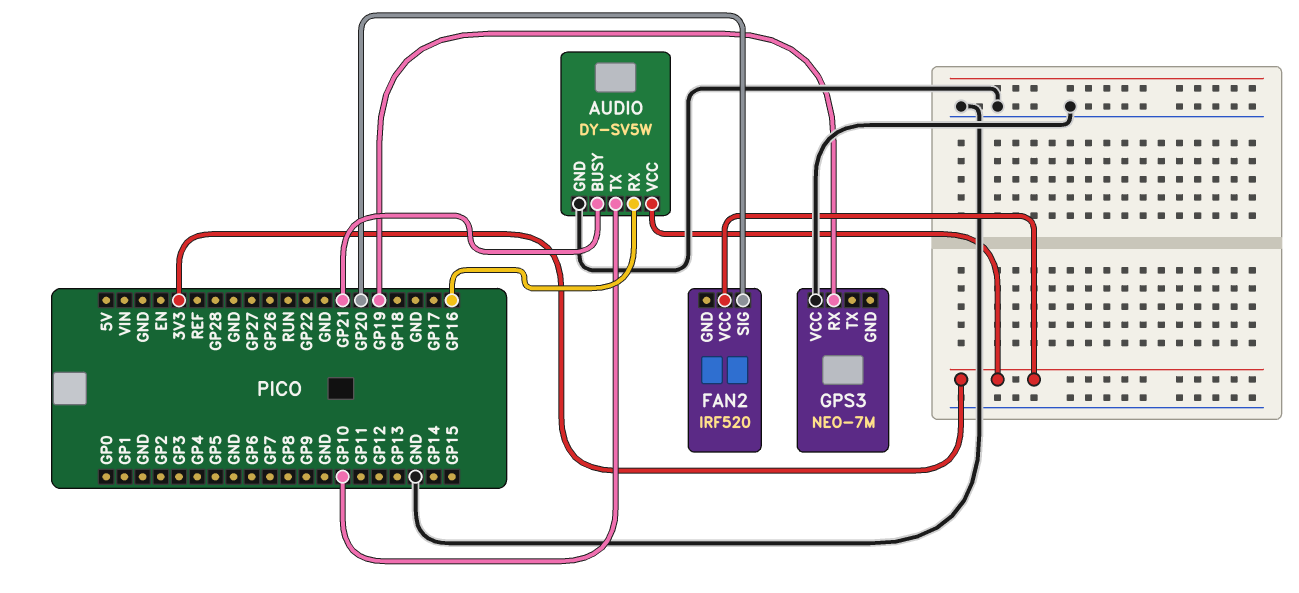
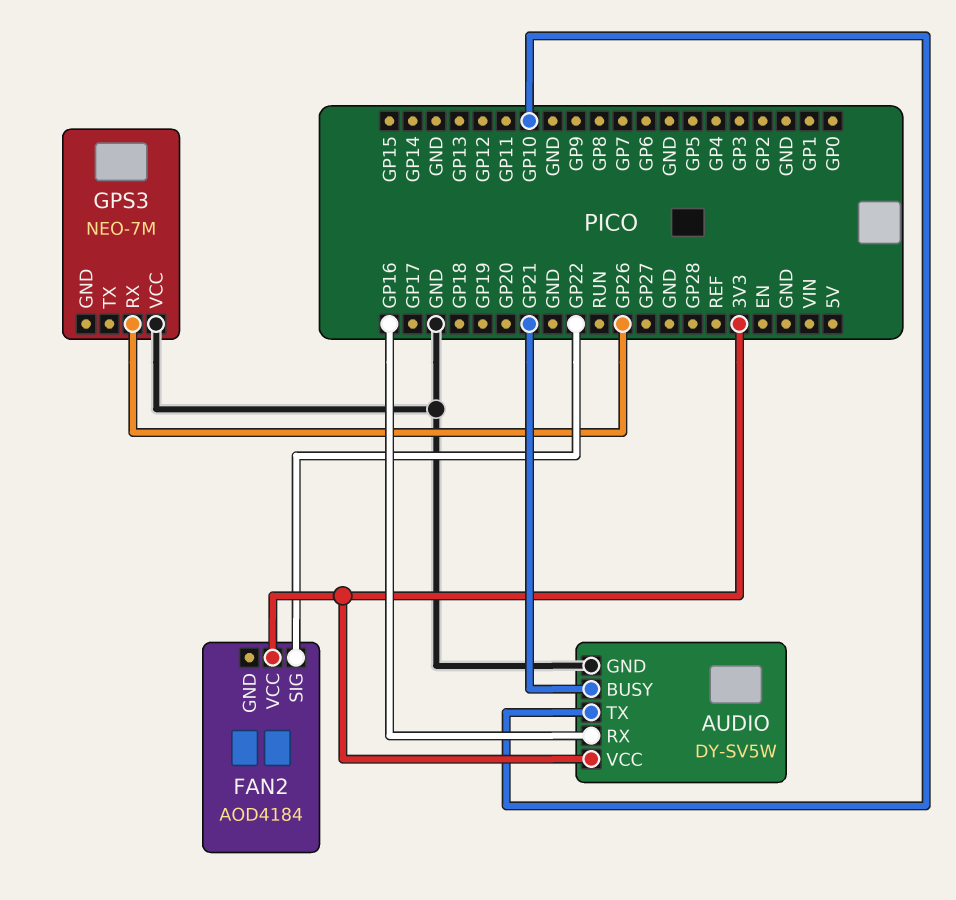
FAN2: IRF520 -> AOD4184
FAN2 pin SIG: GP20 -> GP22
GPS3 pin RX: GP19 -> GP26

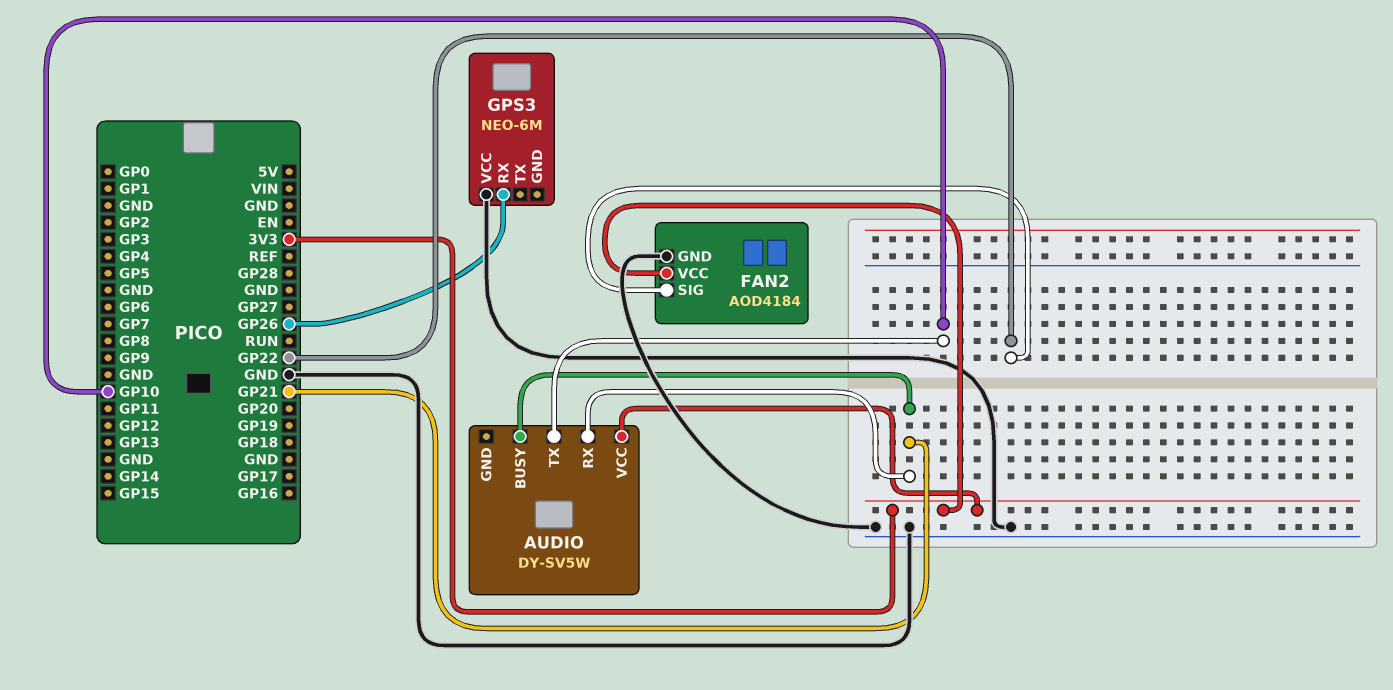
AUDIO pin GND: GND -> none
AUDIO pin RX: GP16 -> GP21
FAN2 pin GND: none -> GND
GPS3: NEO-7M -> NEO-6M

